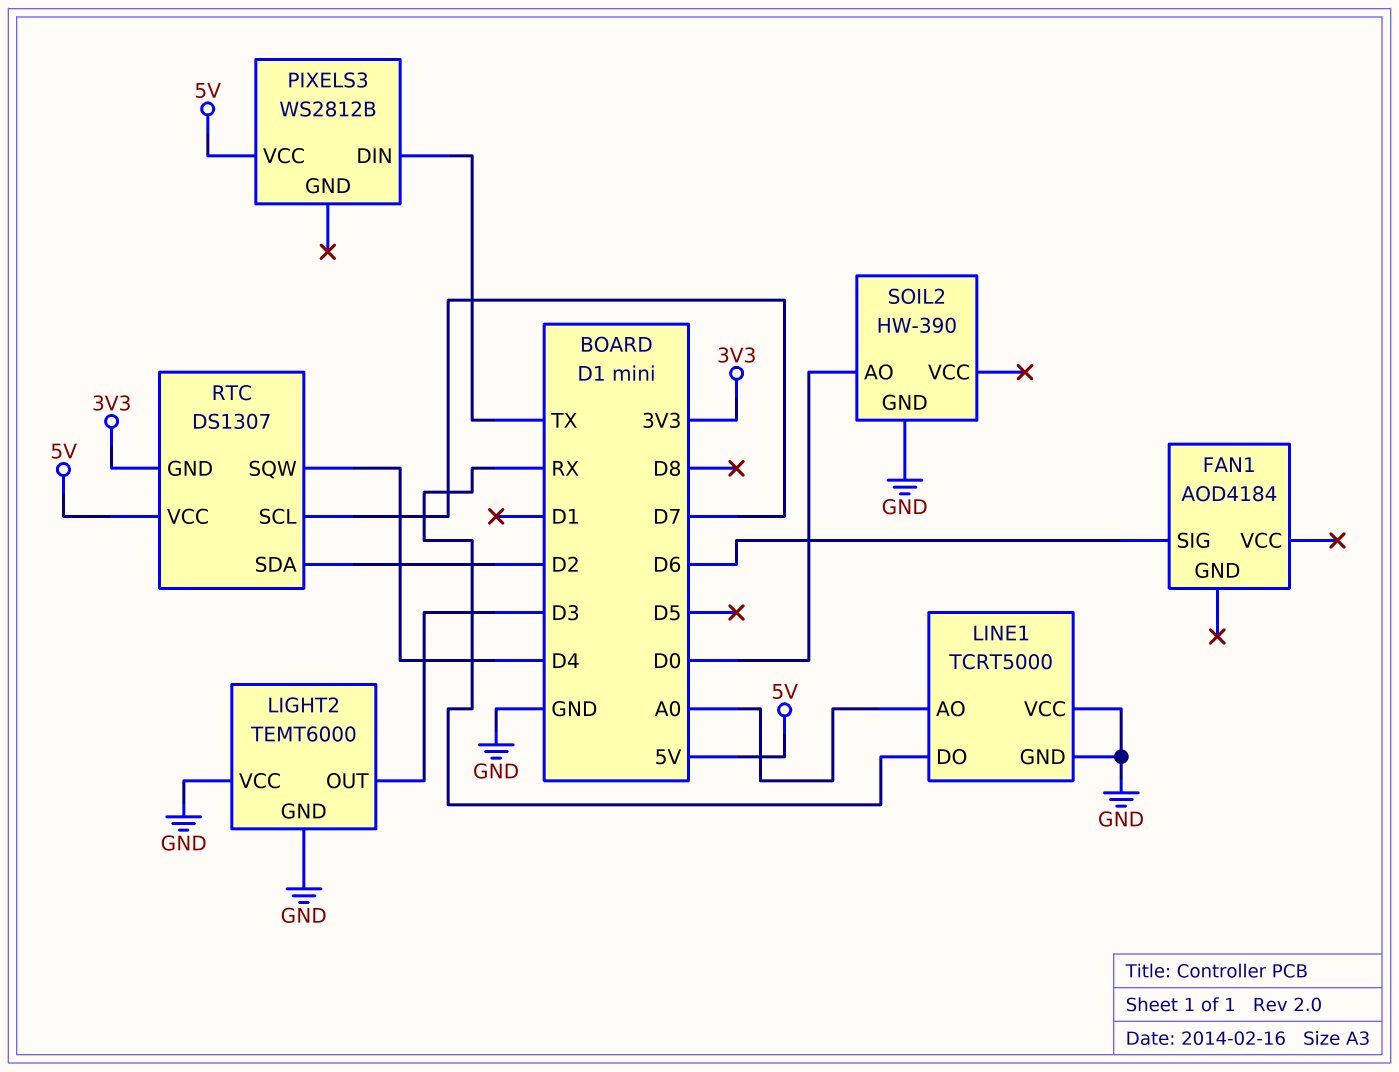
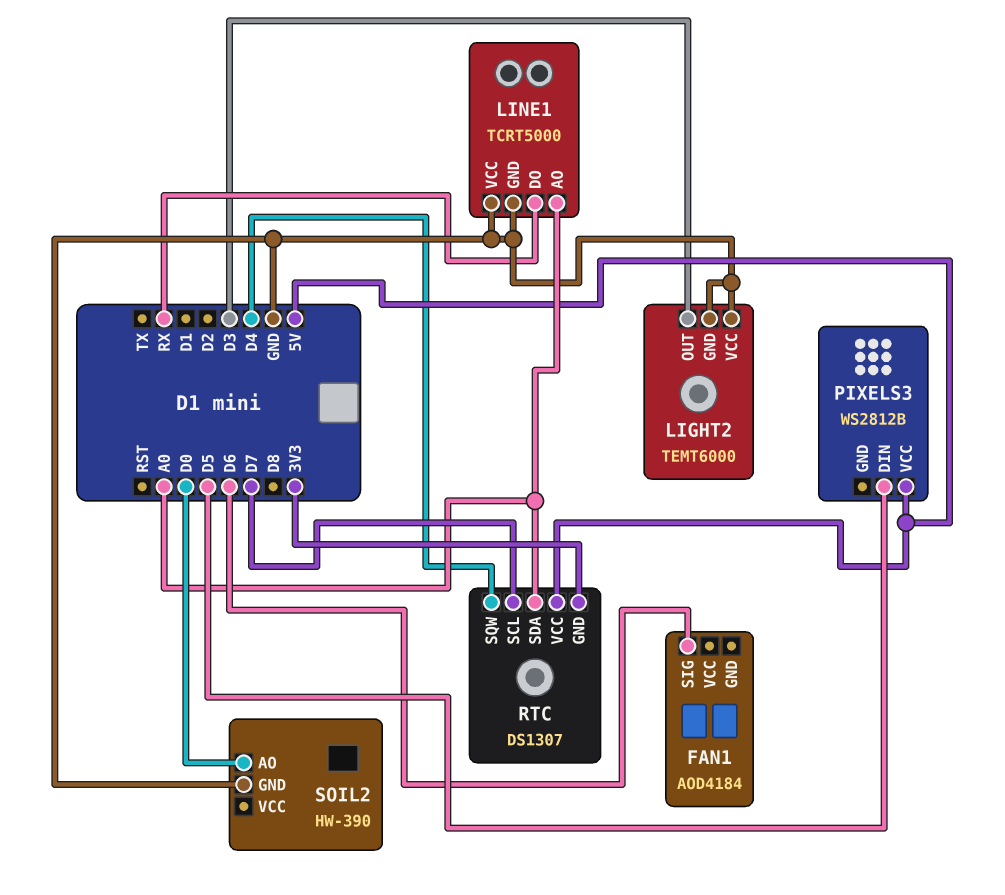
PIXELS3 pin DIN: TX -> D5
RTC pin SDA: D2 -> A0

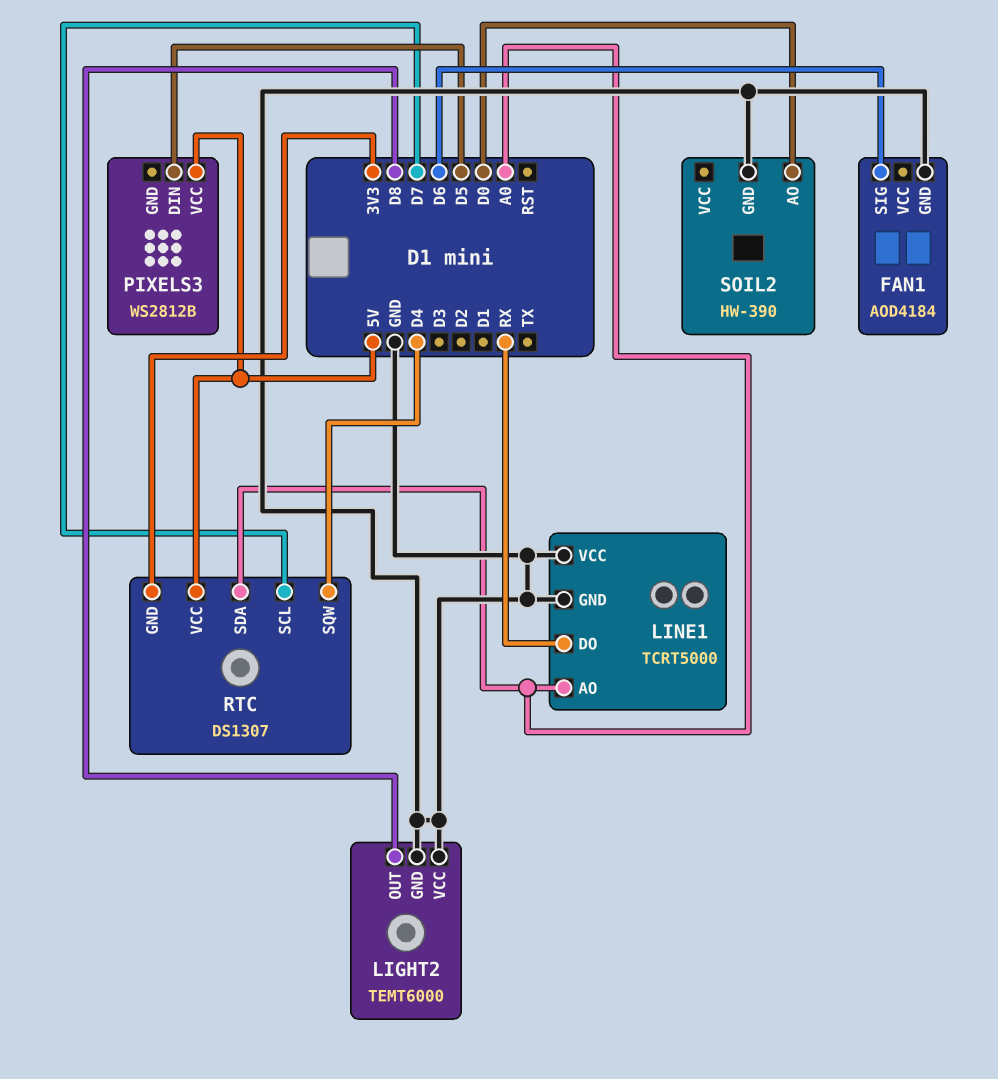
FAN1 pin GND: none -> GND
LIGHT2 pin OUT: D3 -> D8

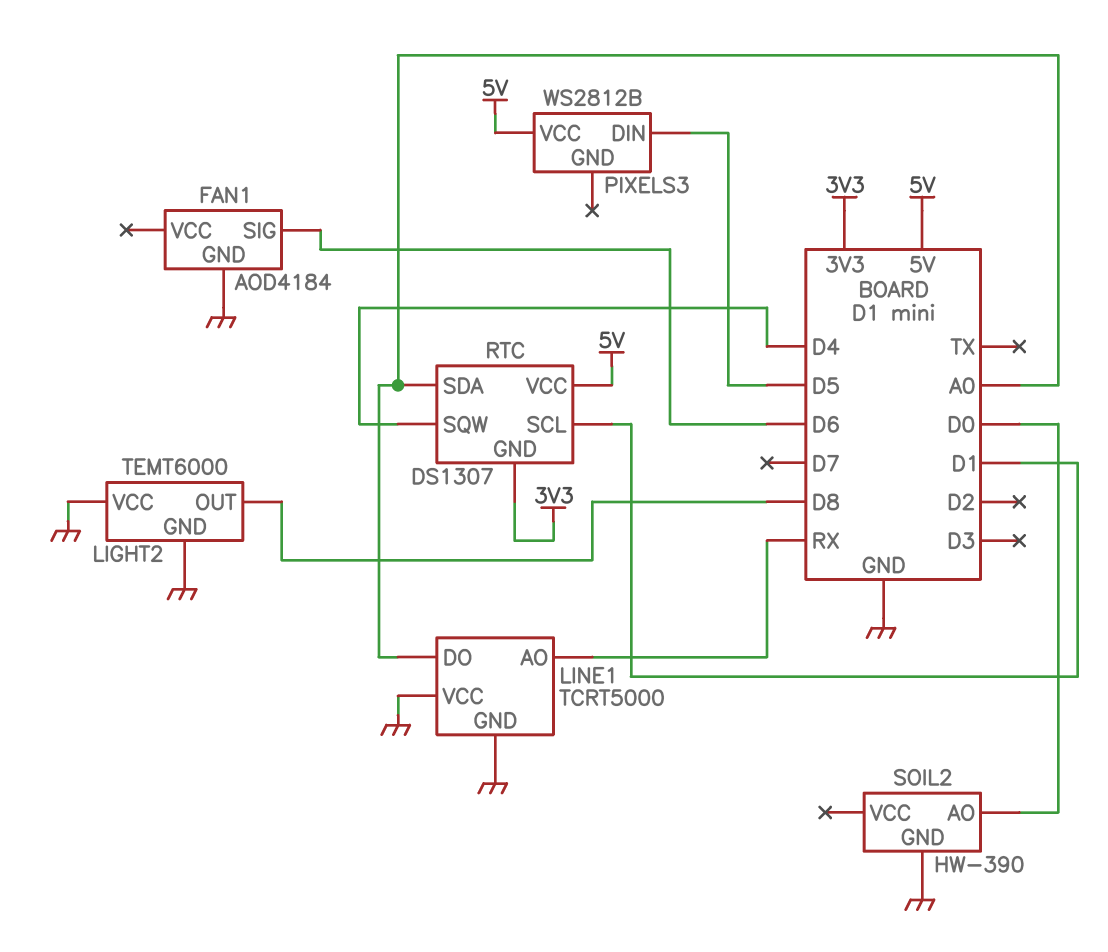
LINE1 pin AO: A0 -> RX
LINE1 pin DO: RX -> A0
RTC pin SCL: D7 -> D1

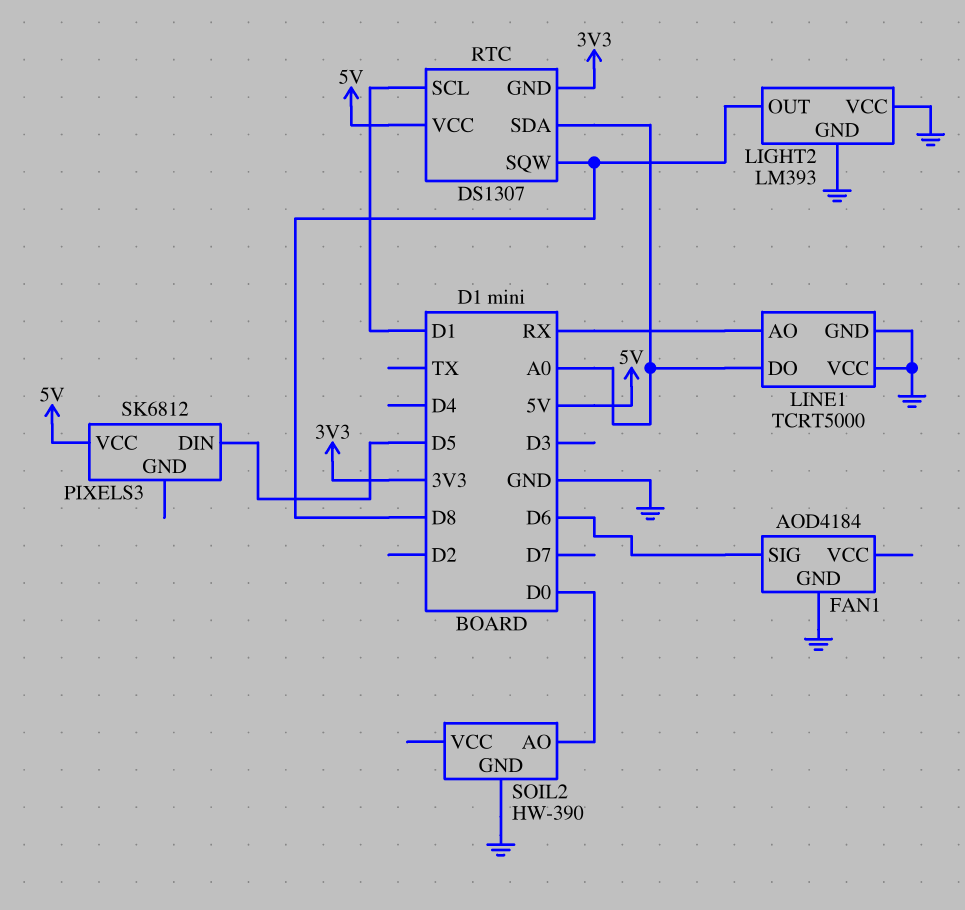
LIGHT2: TEMT6000 -> LM393
PIXELS3: WS2812B -> SK6812
RTC pin SQW: D4 -> D8

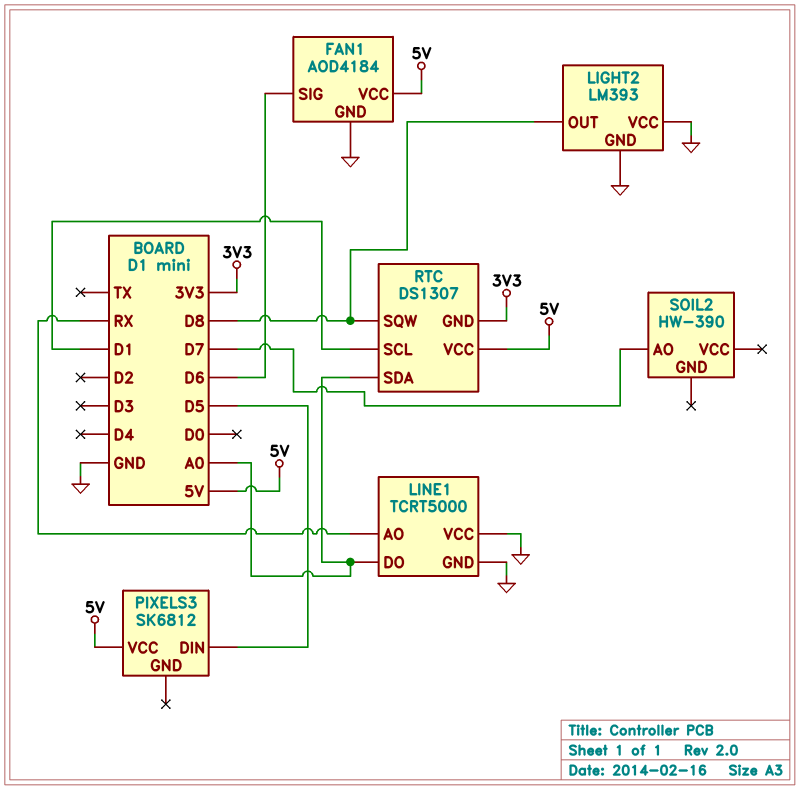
FAN1 pin VCC: none -> 5V
SOIL2 pin AO: D0 -> D7
SOIL2 pin GND: GND -> none

